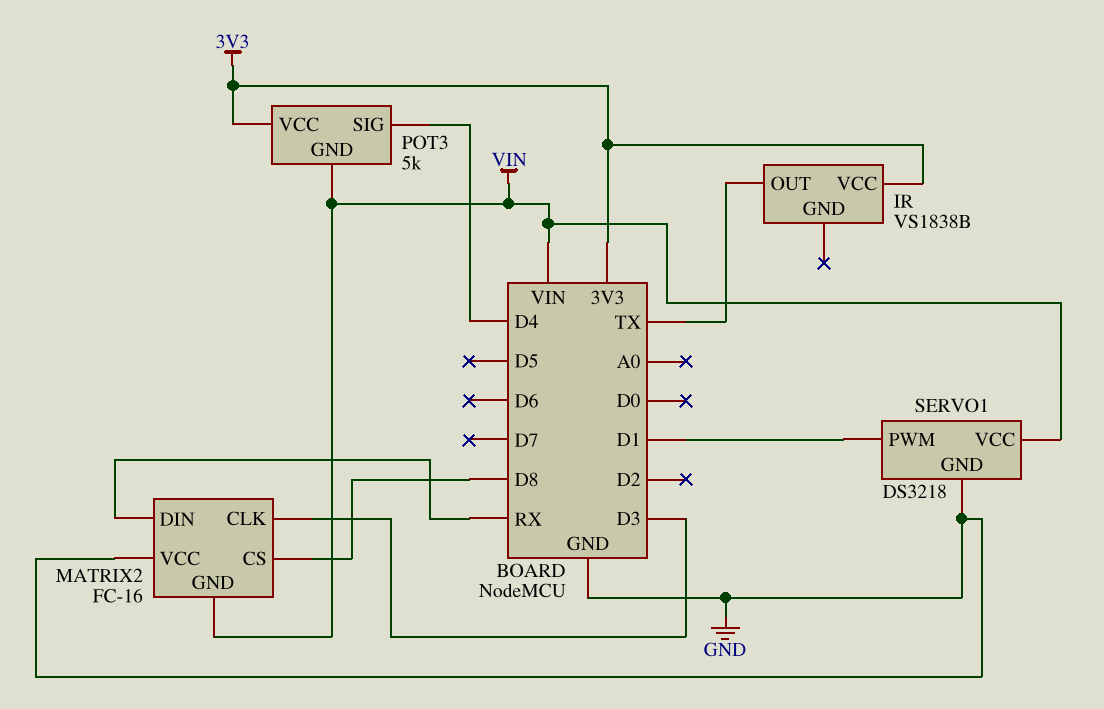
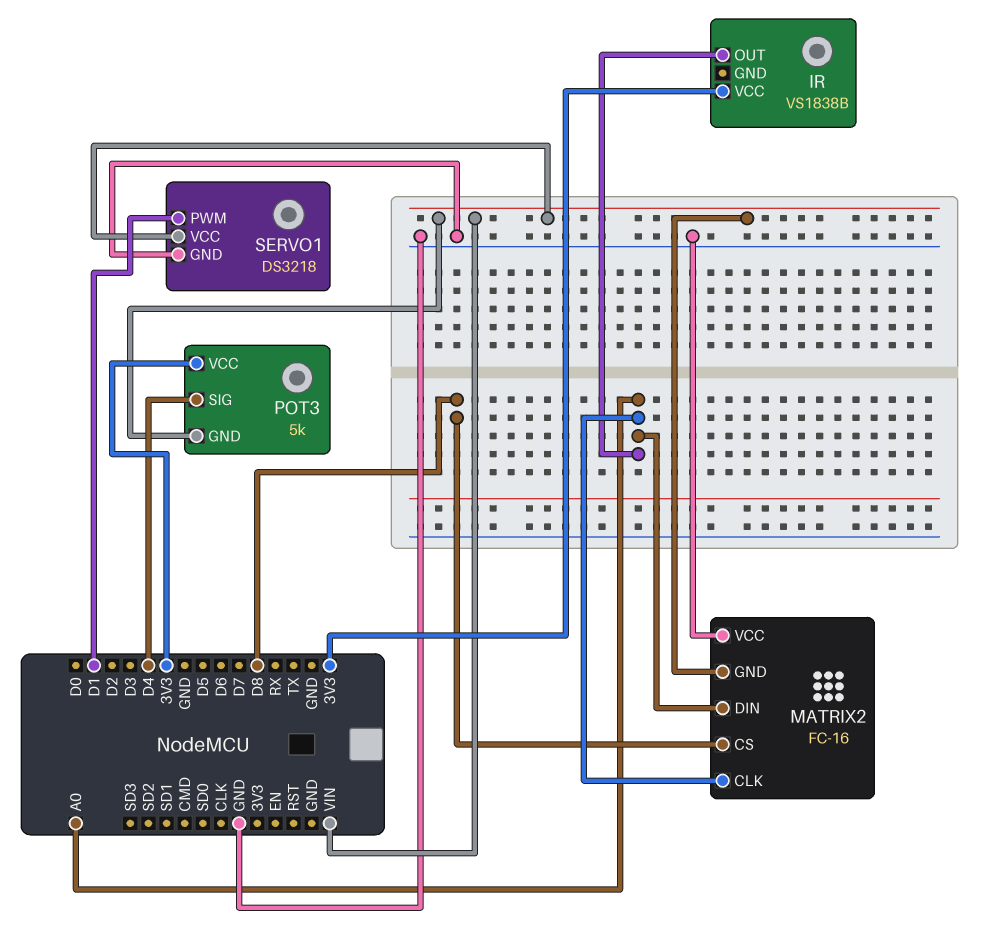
IR pin OUT: TX -> A0
MATRIX2 pin CLK: D3 -> A0
MATRIX2 pin DIN: RX -> A0

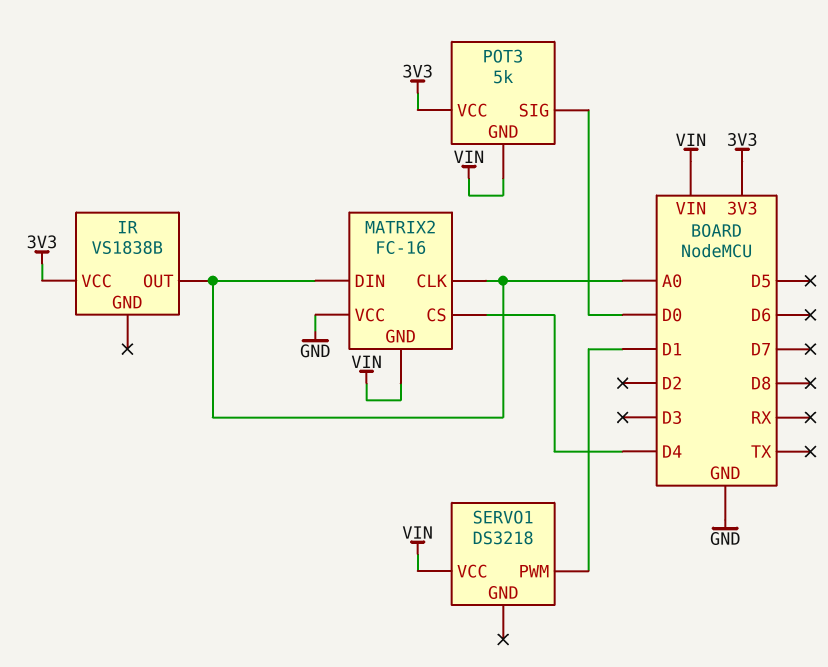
MATRIX2 pin CS: D8 -> D4
POT3 pin SIG: D4 -> D0
SERVO1 pin GND: GND -> none

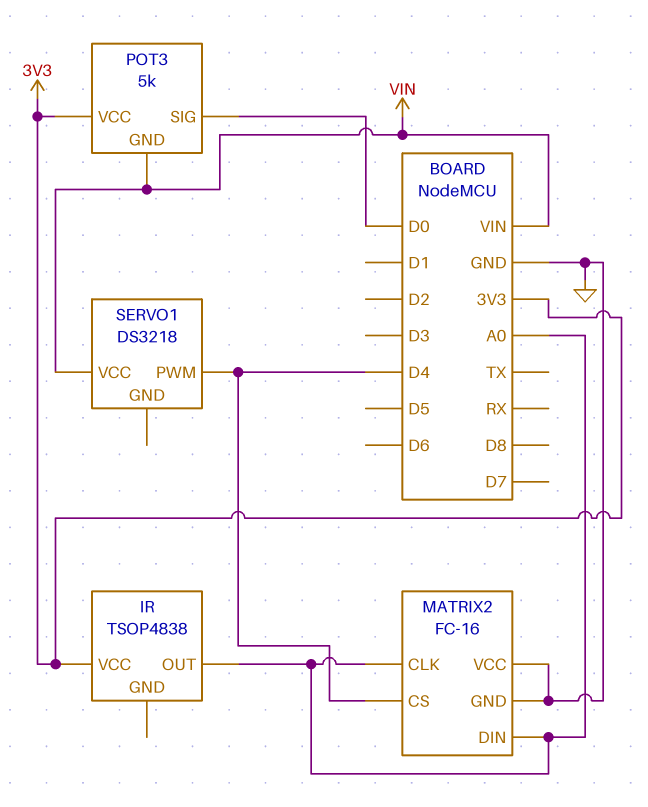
IR: VS1838B -> TSOP4838
MATRIX2 pin GND: VIN -> GND
SERVO1 pin PWM: D1 -> D4

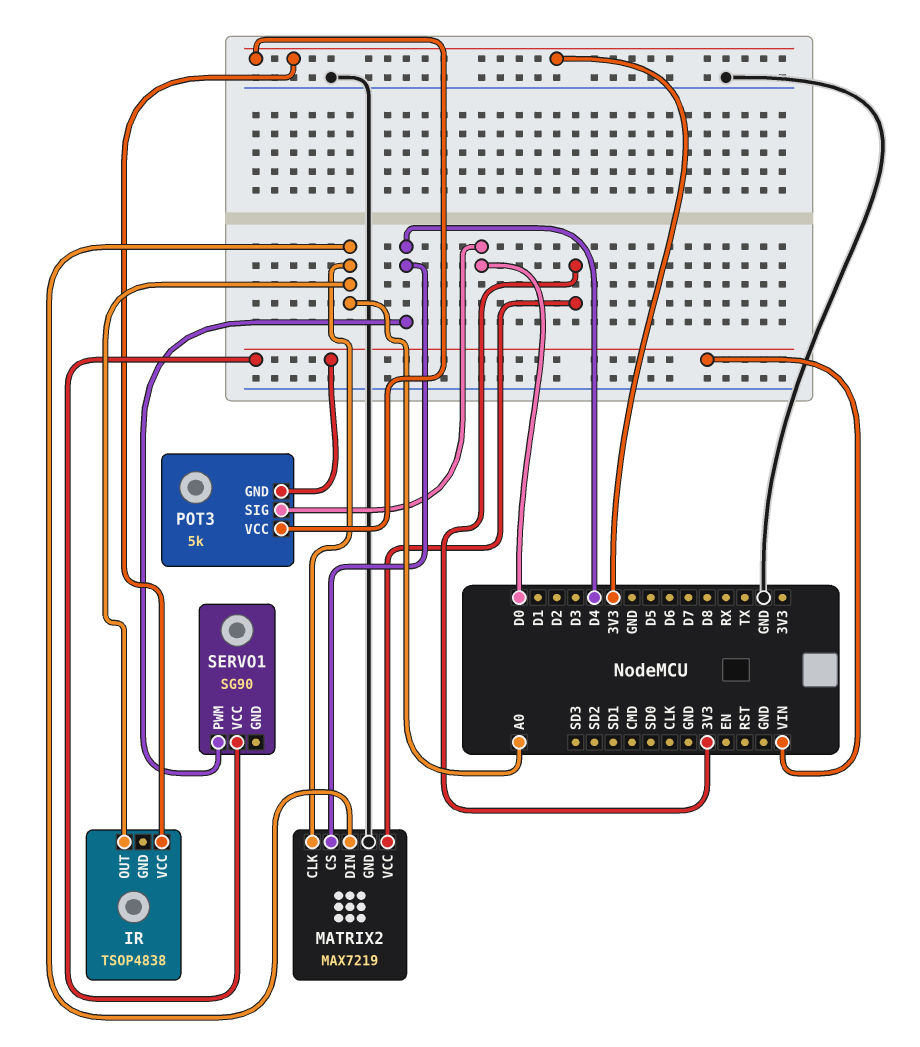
MATRIX2: FC-16 -> MAX7219
MATRIX2 pin VCC: GND -> 3V3
SERVO1: DS3218 -> SG90

